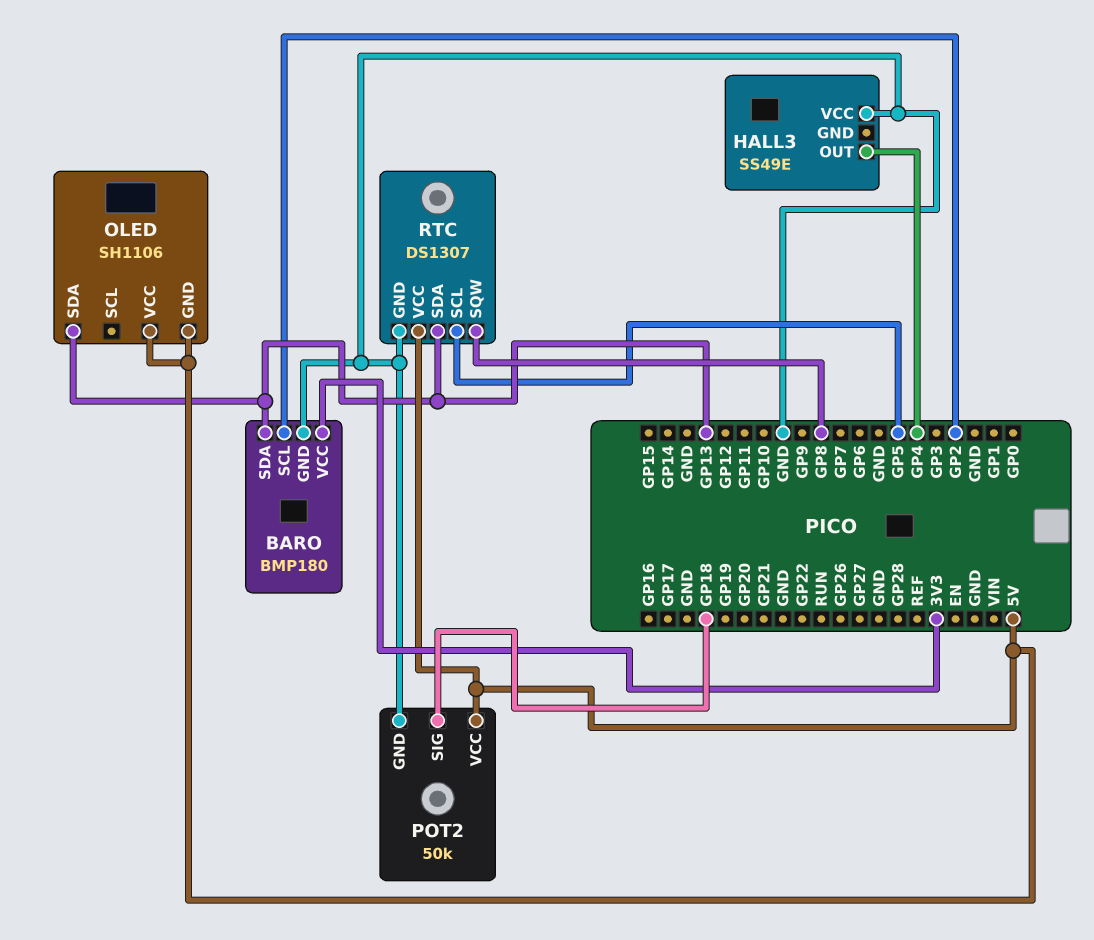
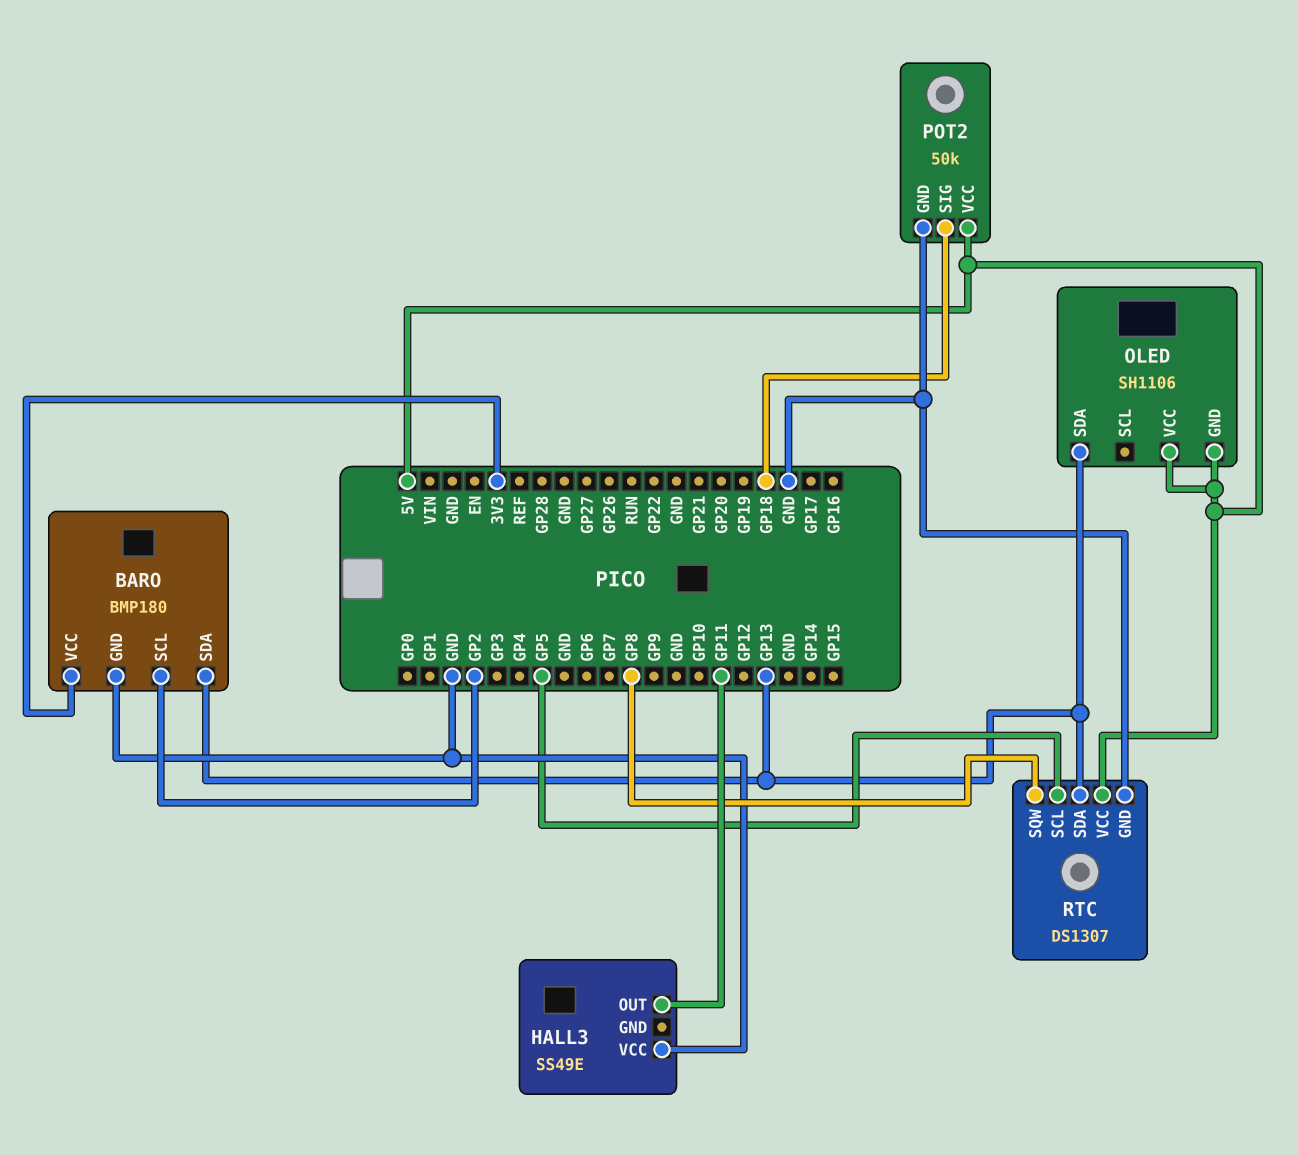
HALL3 pin OUT: GP4 -> GP11

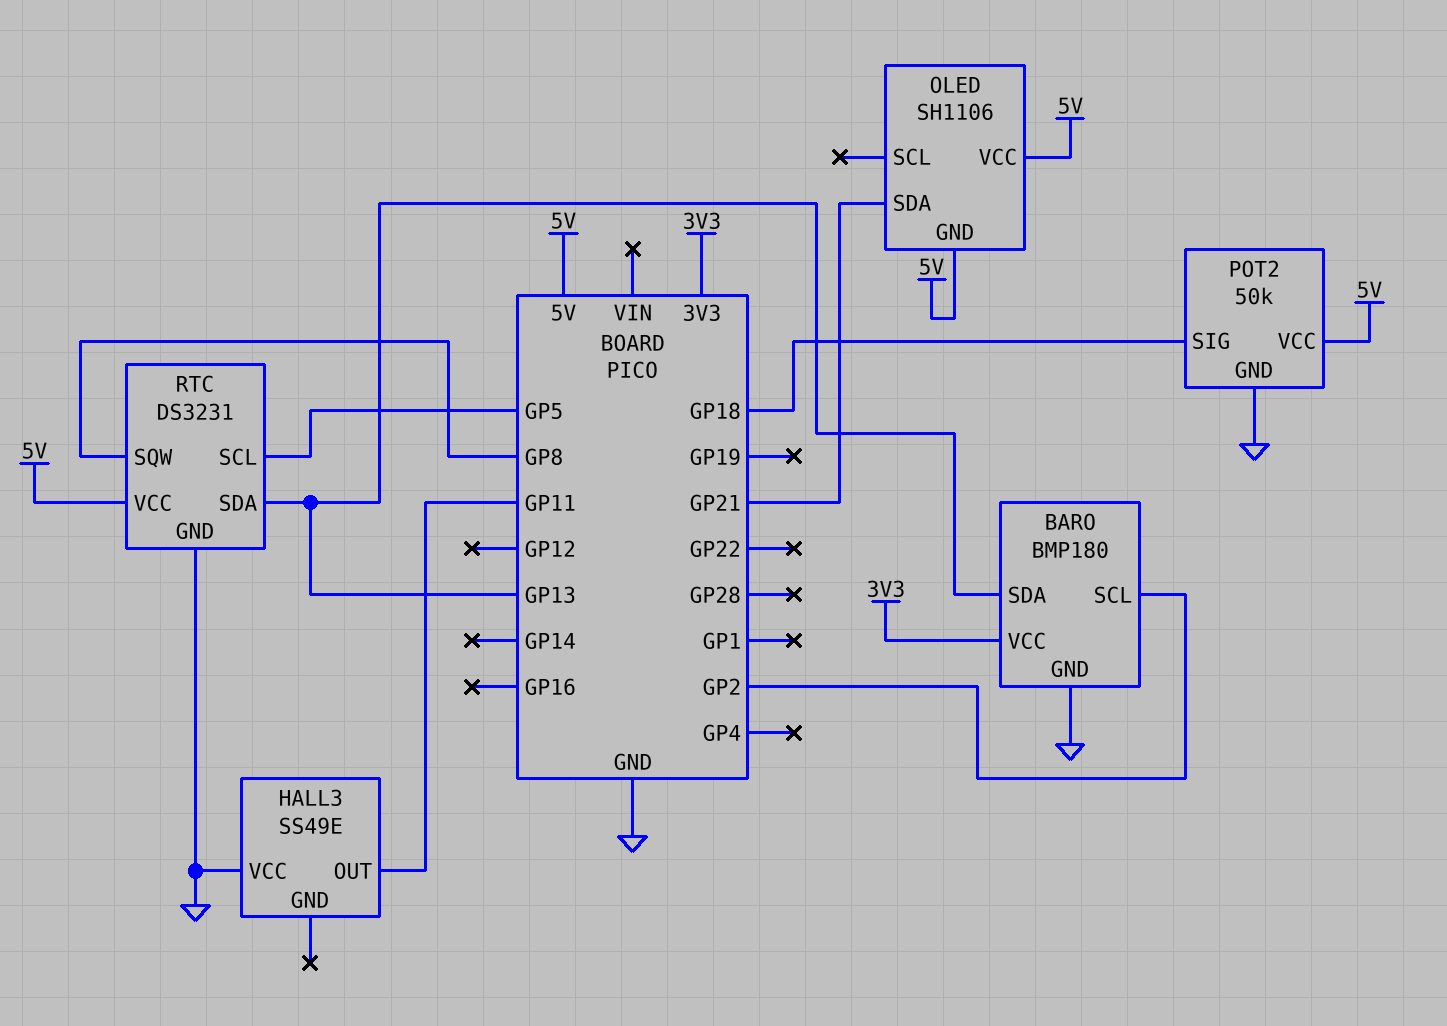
OLED pin SDA: GP13 -> GP21
RTC: DS1307 -> DS3231

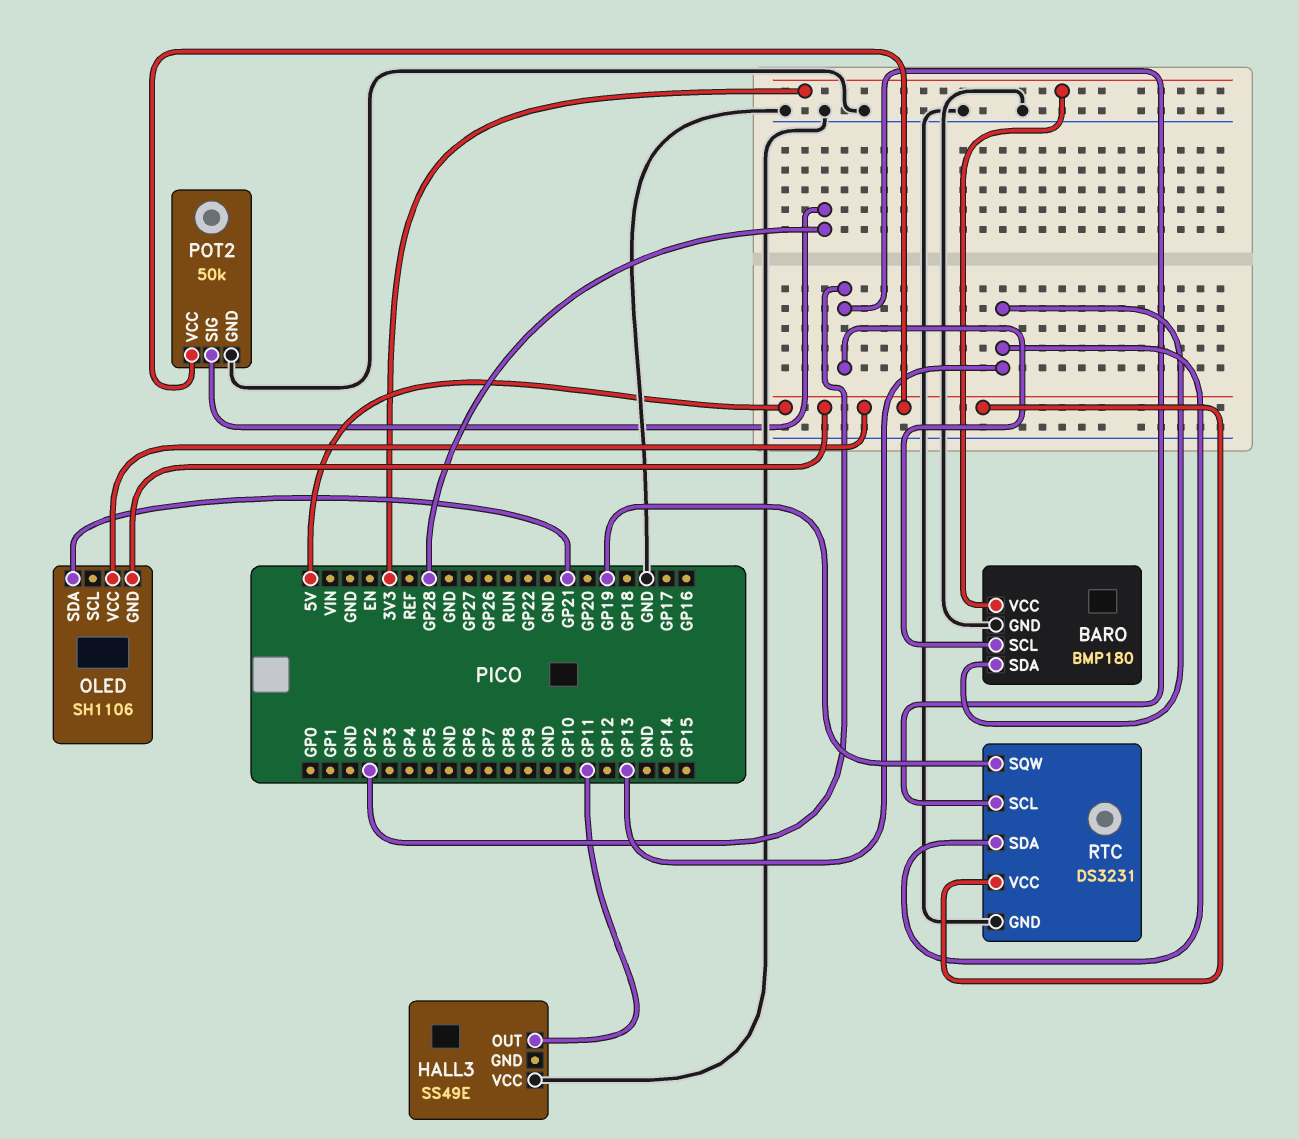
POT2 pin SIG: GP18 -> GP28
RTC pin SCL: GP5 -> GP2
RTC pin SQW: GP8 -> GP19

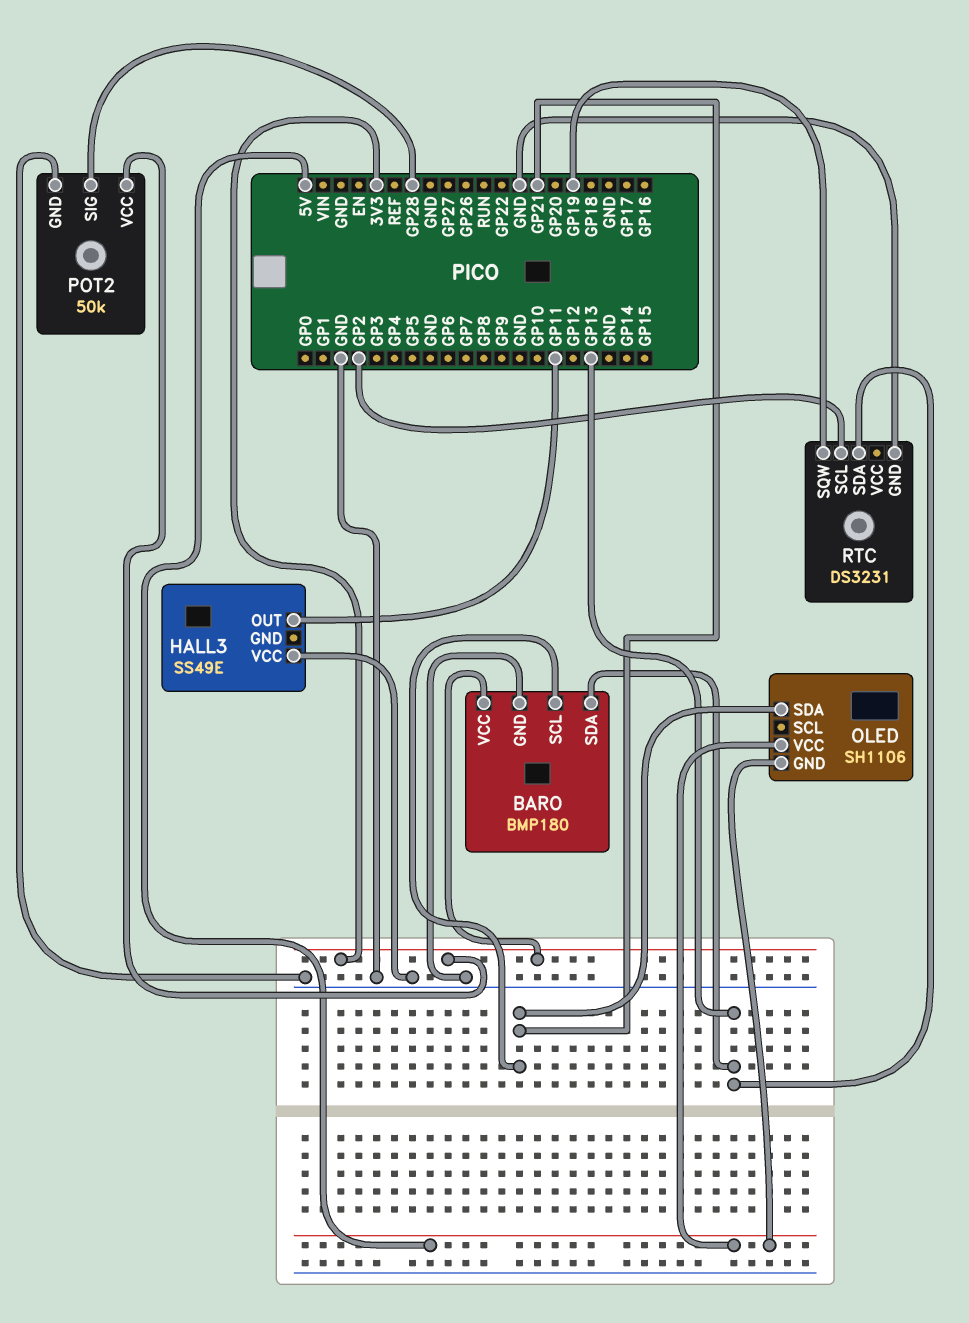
BARO pin SCL: GP2 -> GP21
POT2 pin VCC: 5V -> 3V3
RTC pin VCC: 5V -> none

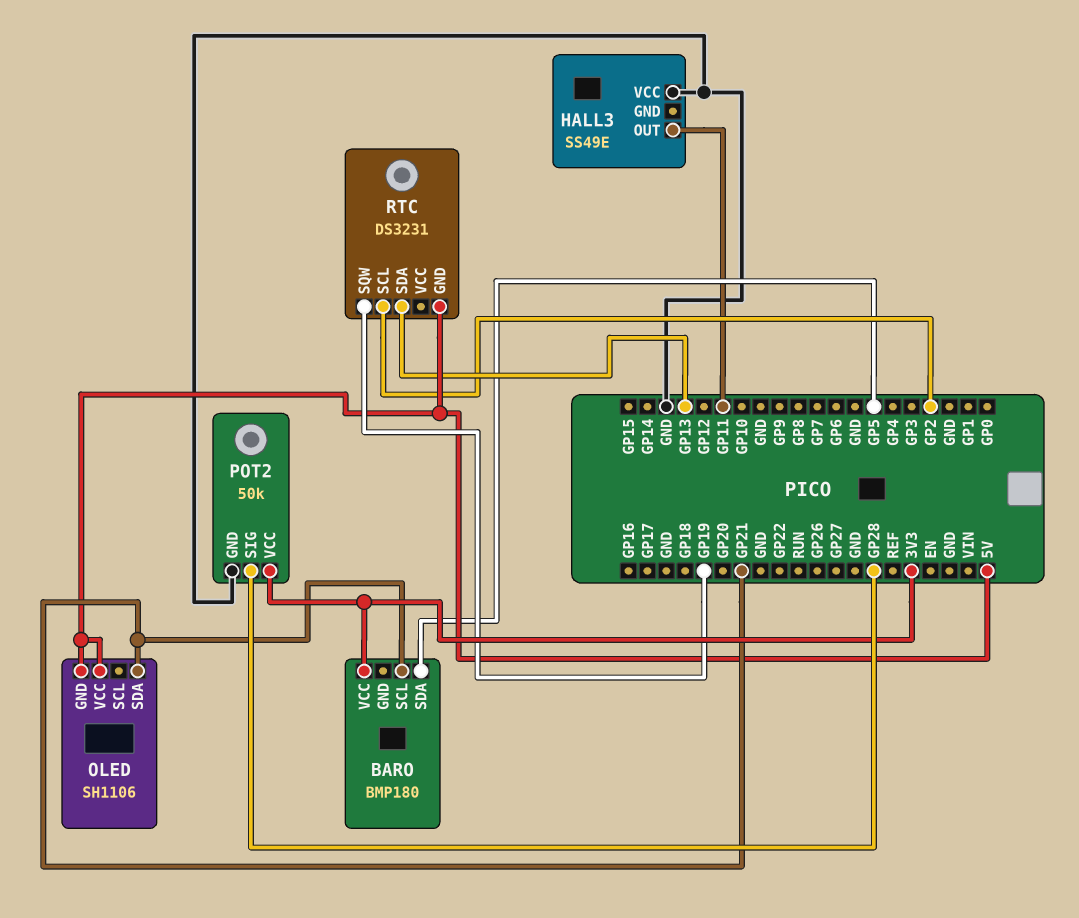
BARO pin GND: GND -> none
BARO pin SDA: GP13 -> GP5
RTC pin GND: GND -> 5V

